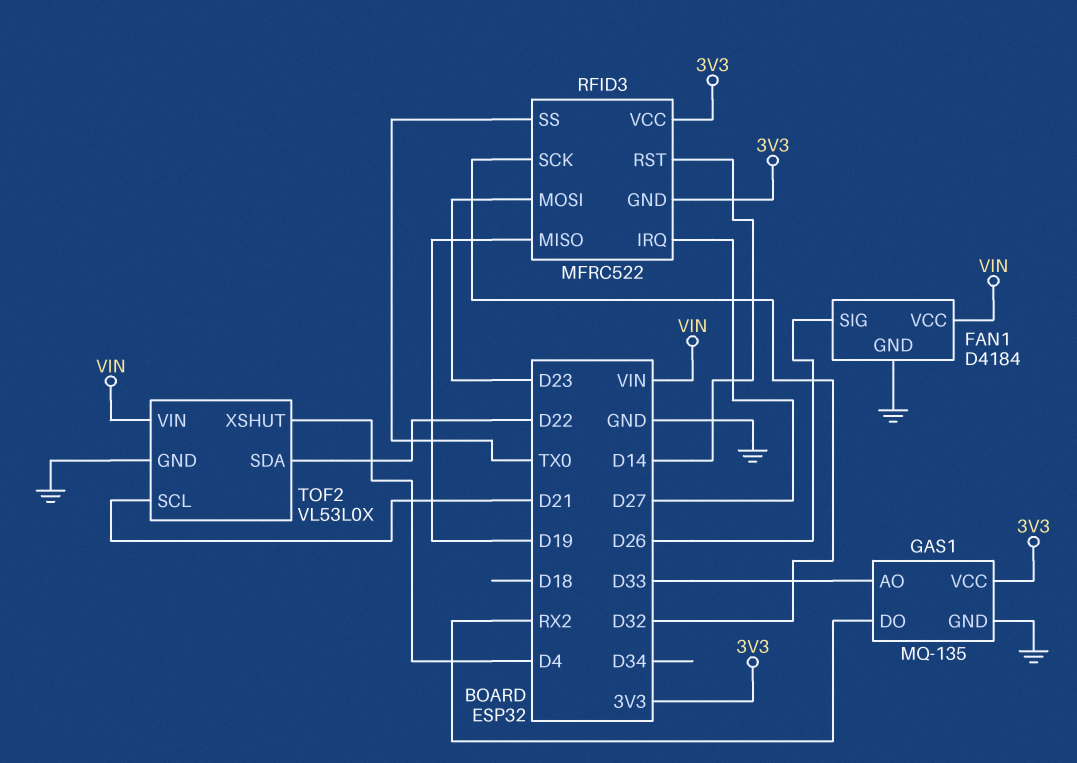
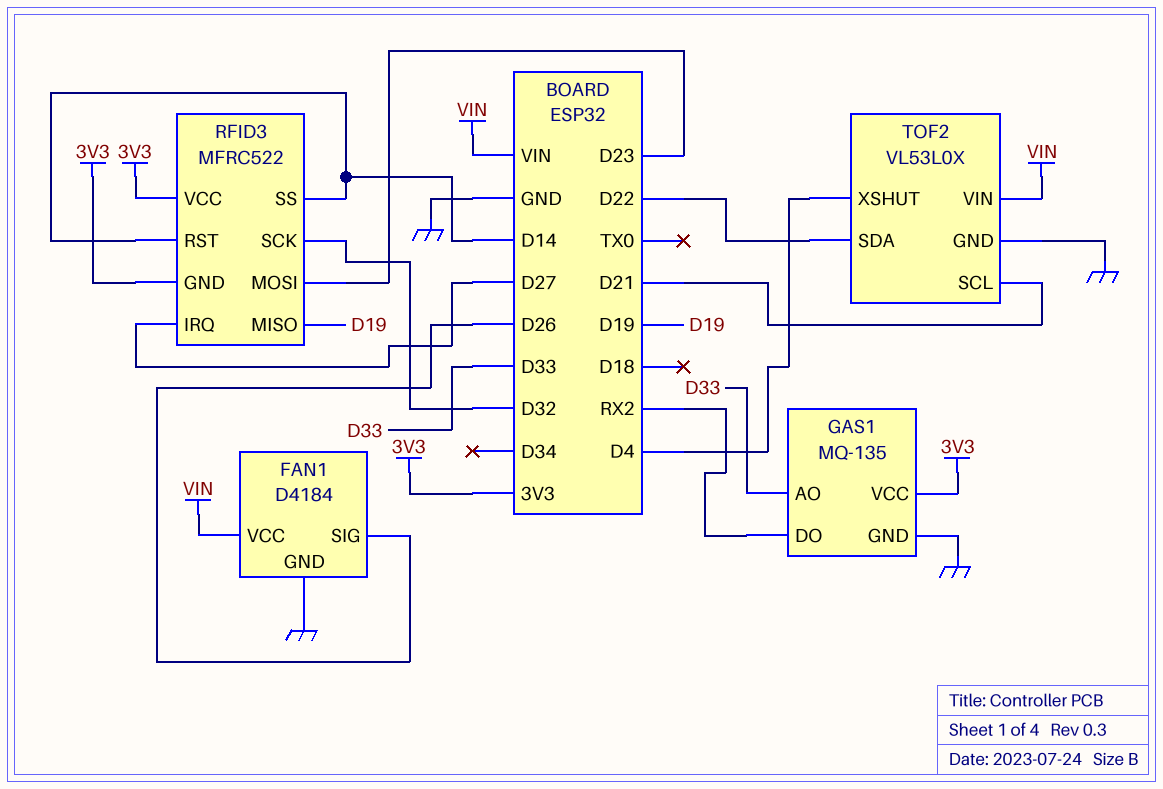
RFID3 pin SS: TX0 -> D14

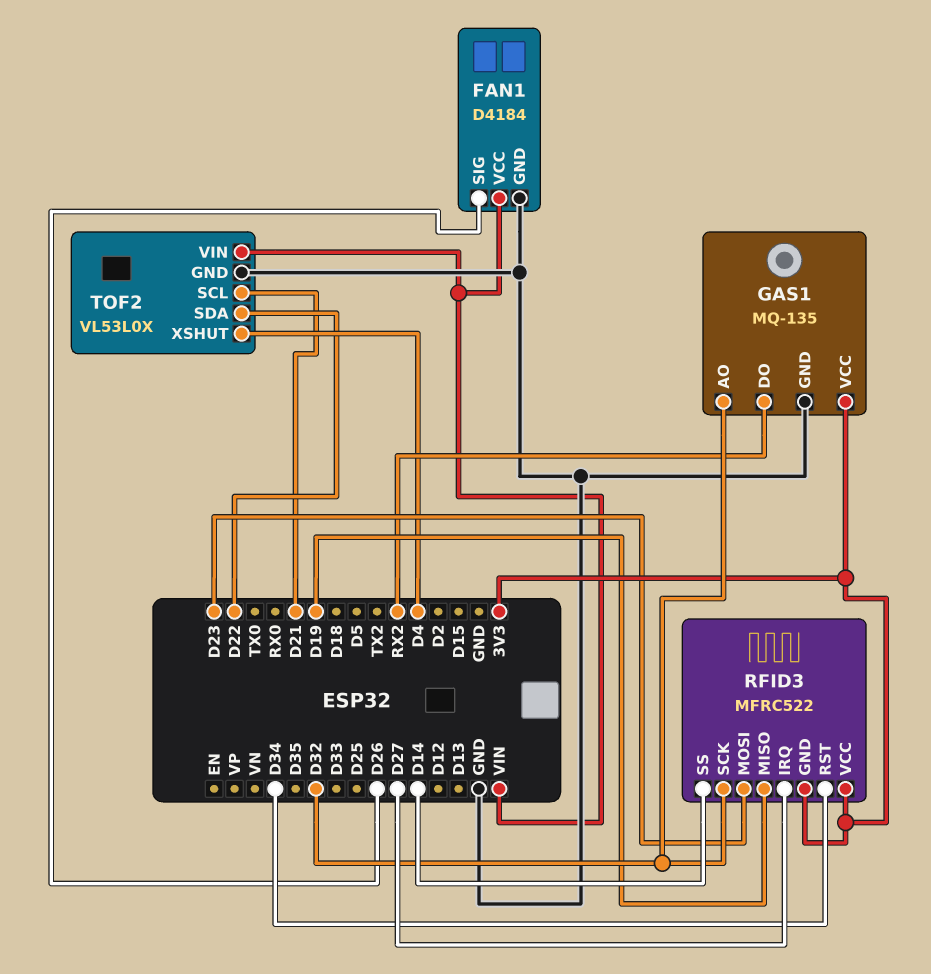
GAS1 pin AO: D33 -> D32
RFID3 pin RST: D14 -> D34

